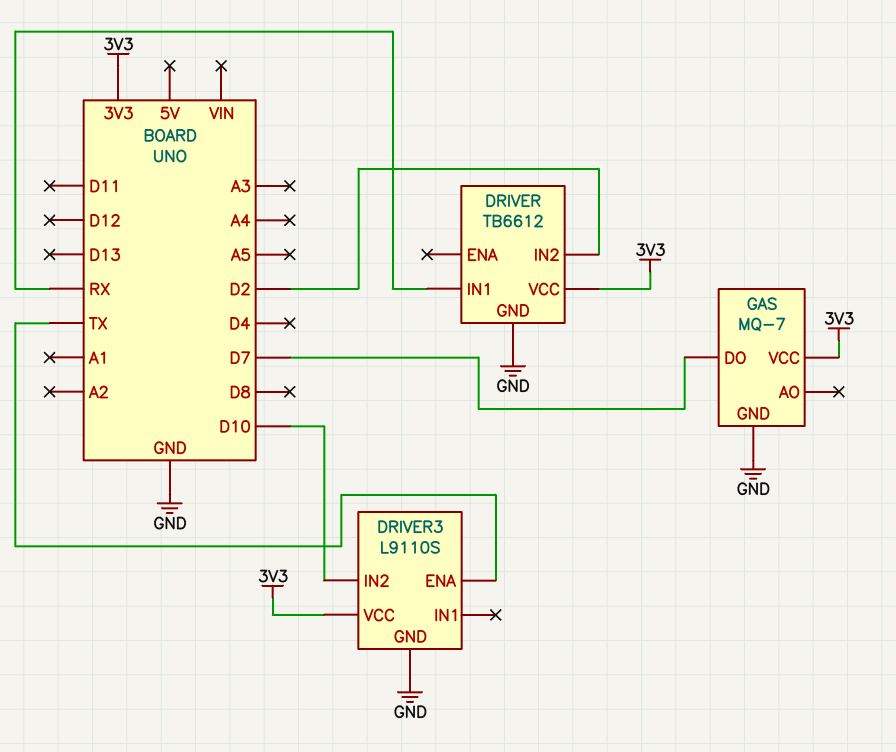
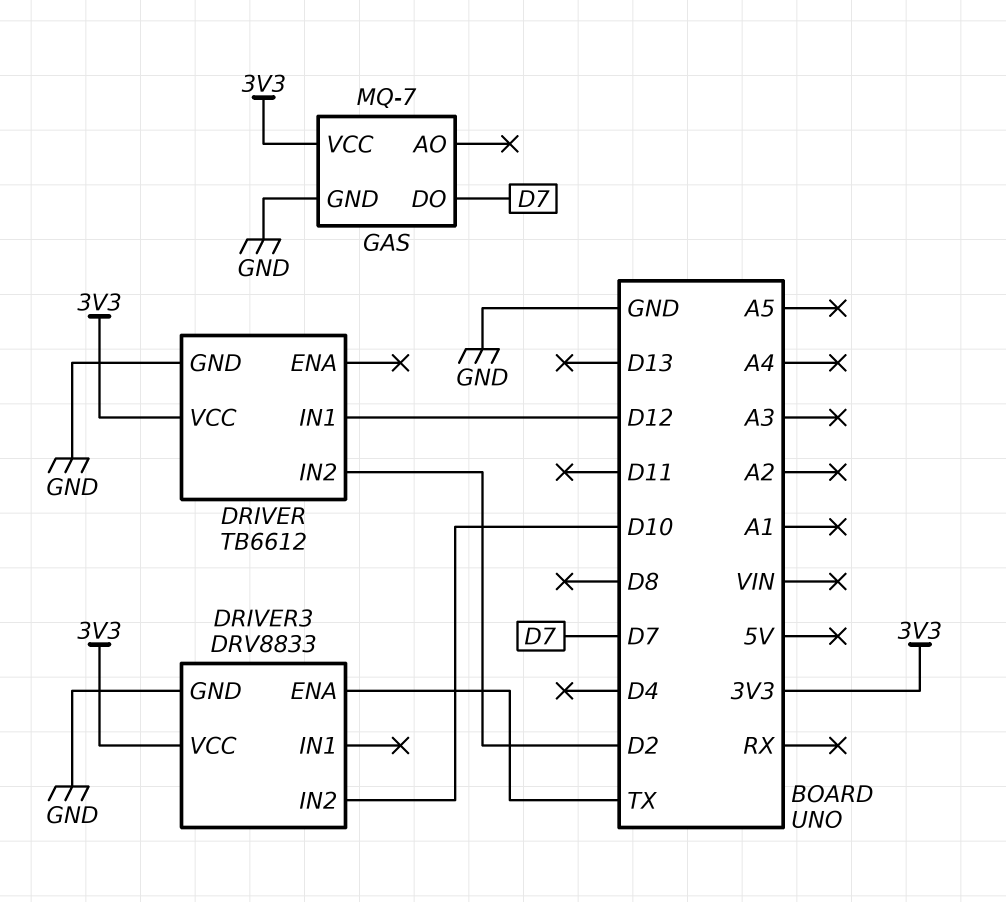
DRIVER pin IN1: RX -> D12
DRIVER3: L9110S -> DRV8833

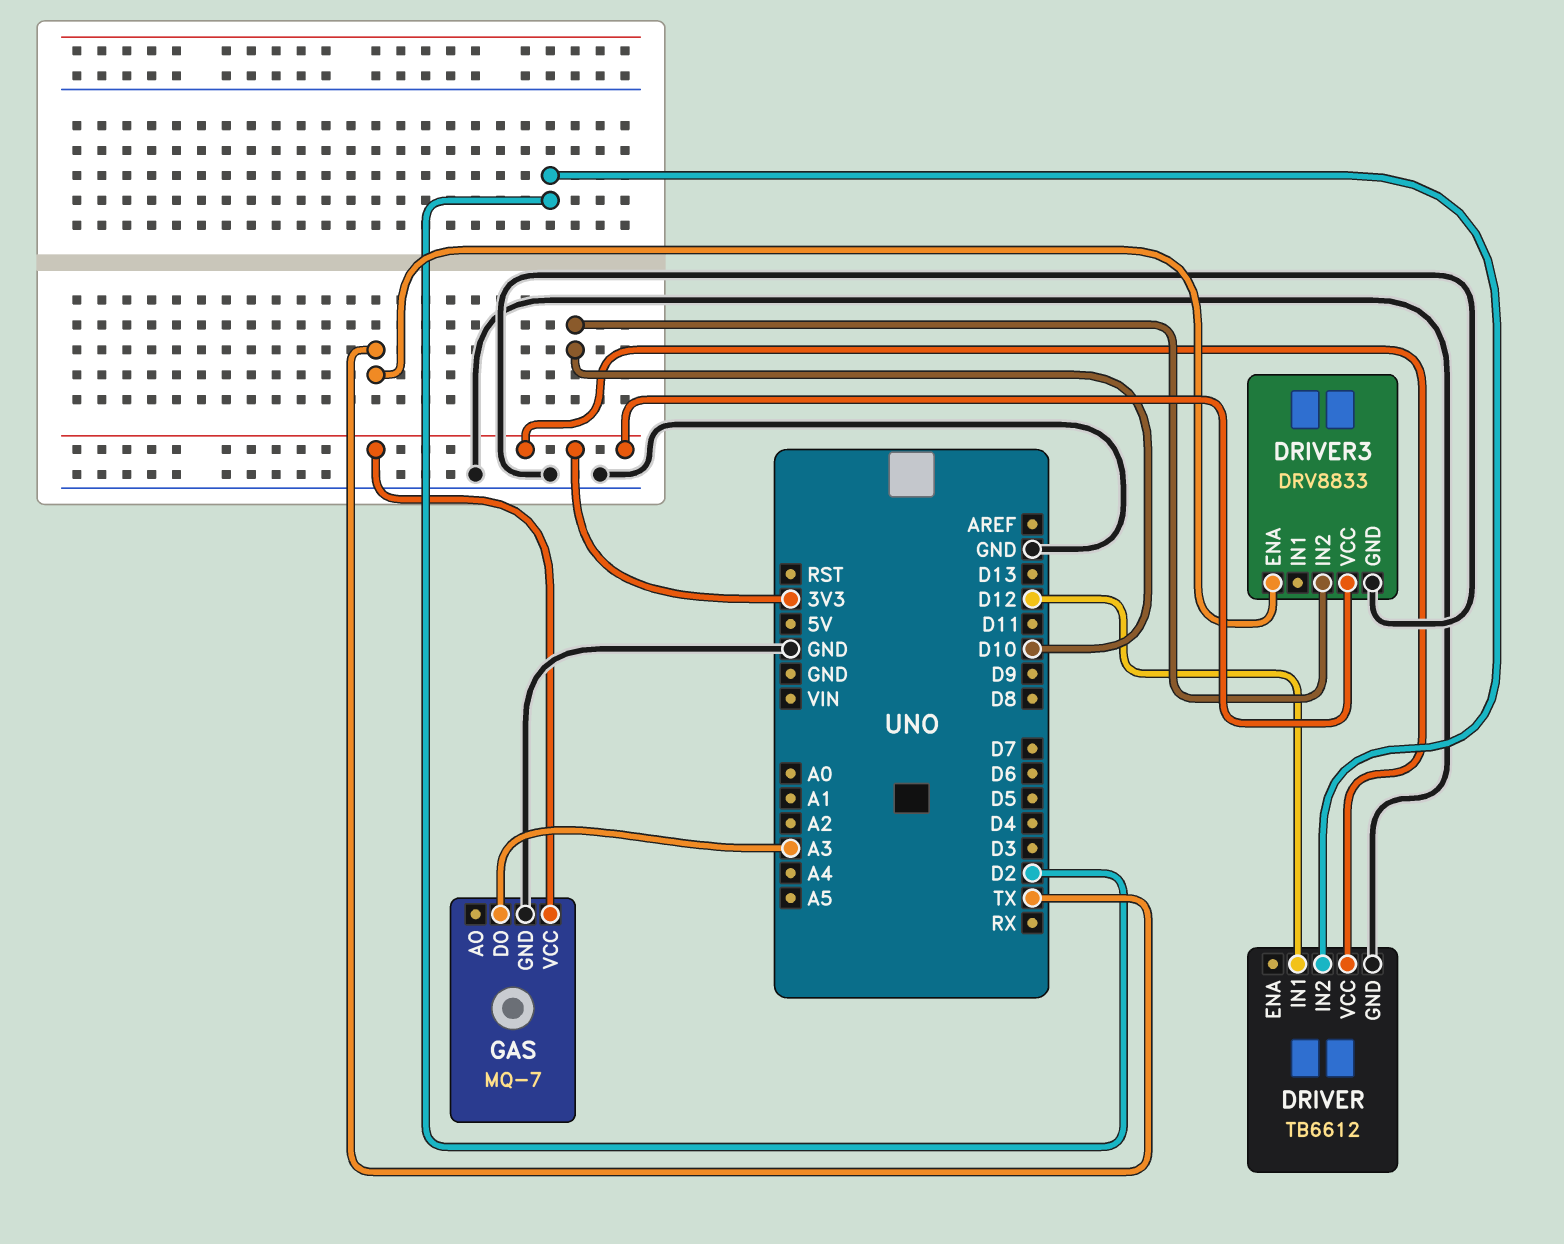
GAS pin DO: D7 -> A3

